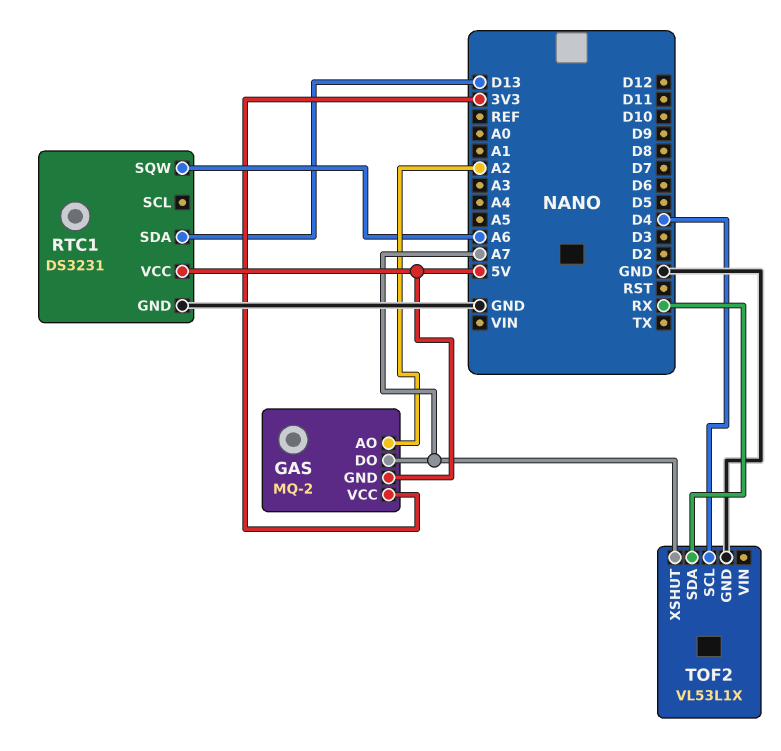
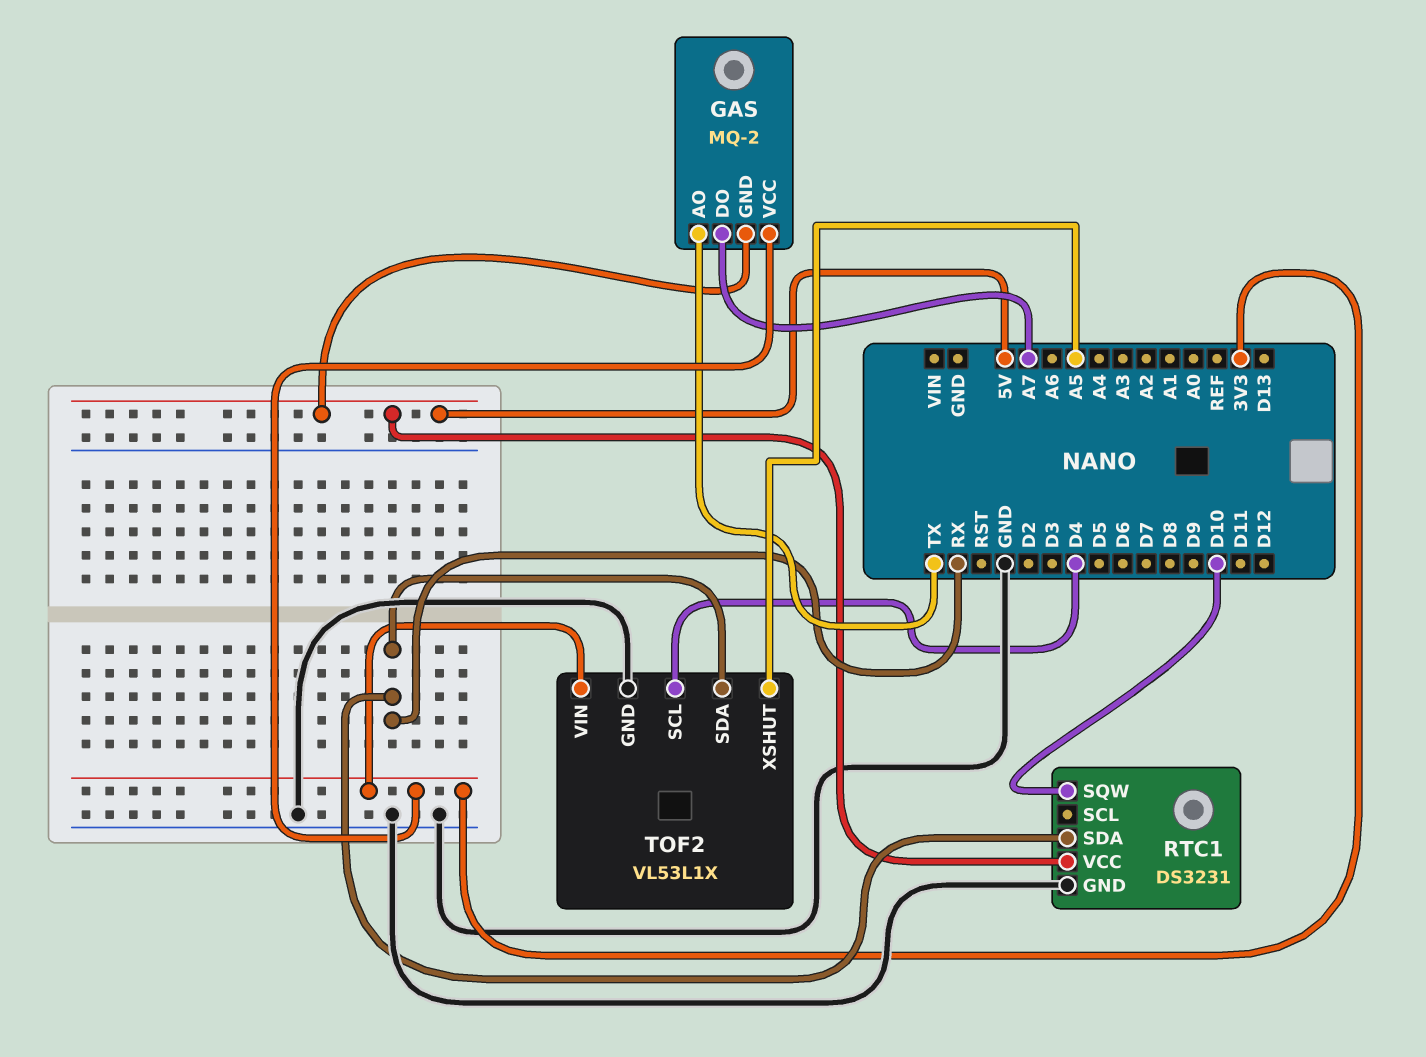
GAS pin AO: A2 -> TX
RTC1 pin SDA: D13 -> RX
RTC1 pin SQW: A6 -> D10
TOF2 pin VIN: none -> 3V3
TOF2 pin XSHUT: A7 -> A5

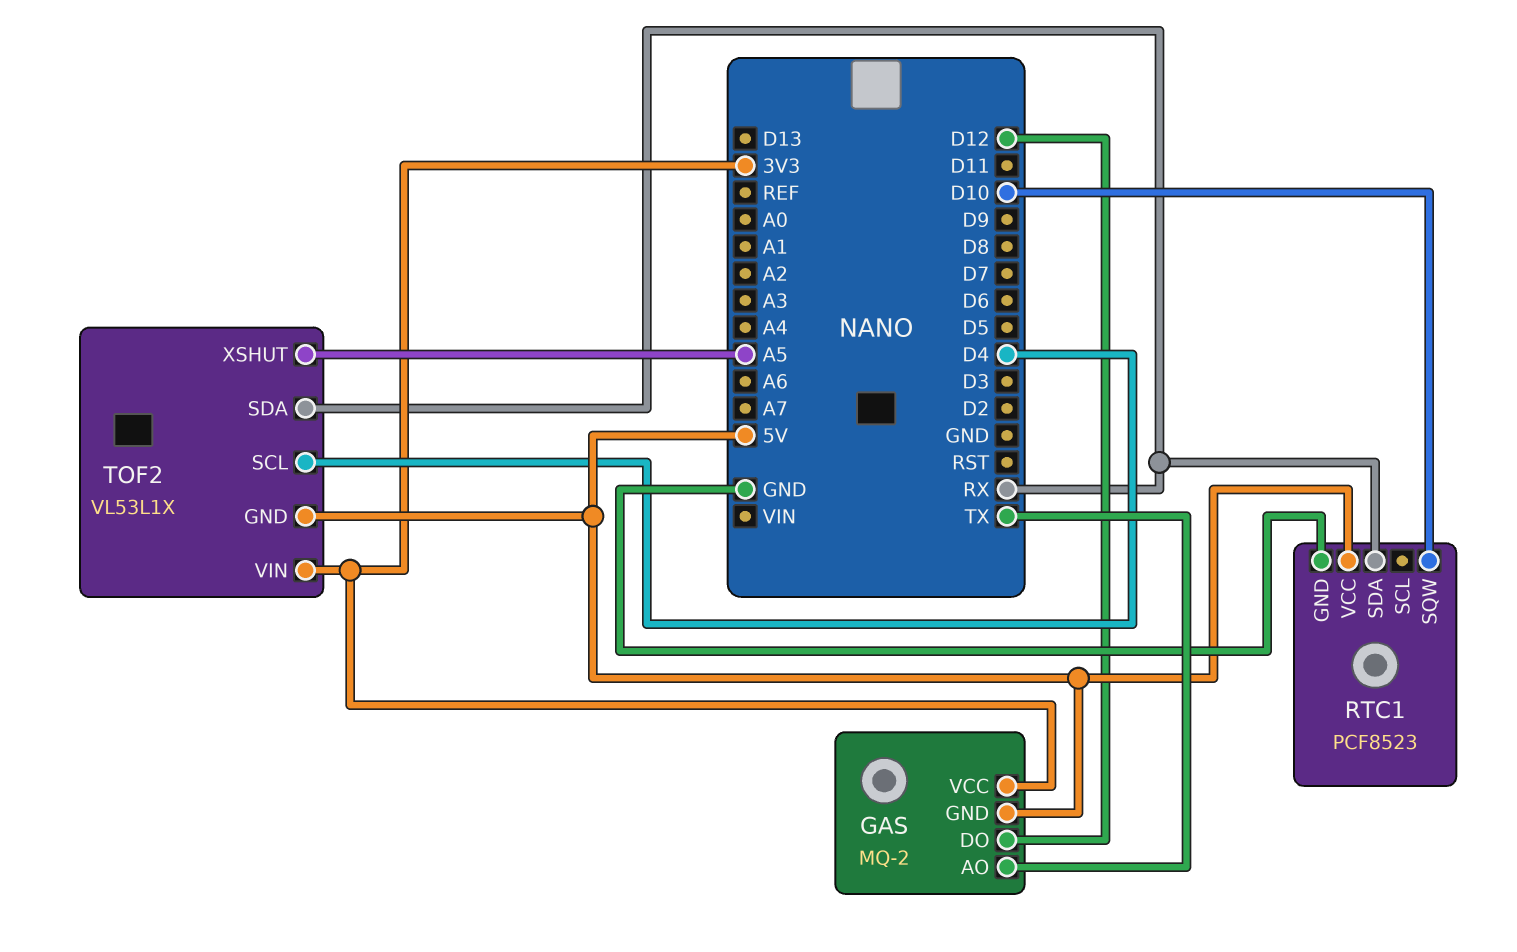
GAS pin DO: A7 -> D12
RTC1: DS3231 -> PCF8523
TOF2 pin GND: GND -> 5V

